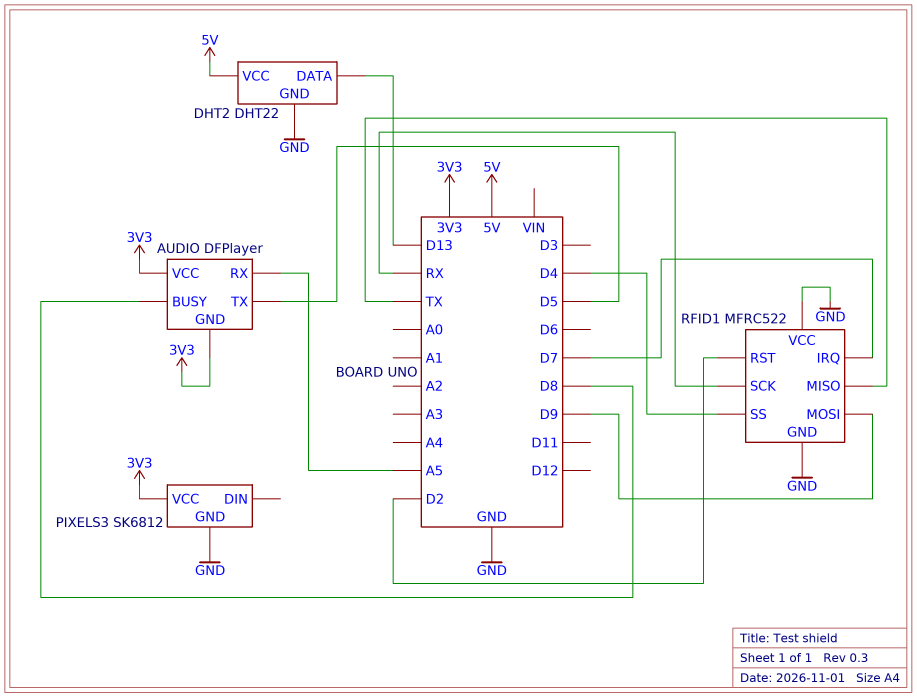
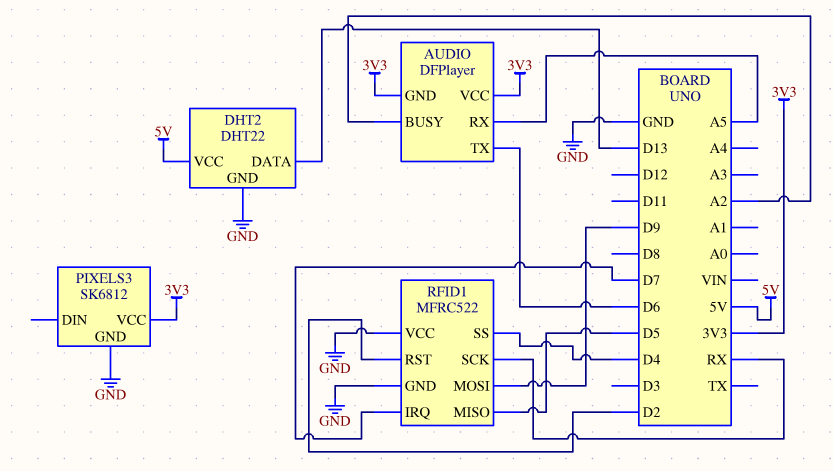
AUDIO pin BUSY: D8 -> A2
AUDIO pin TX: D5 -> D6
RFID1 pin MISO: TX -> D5

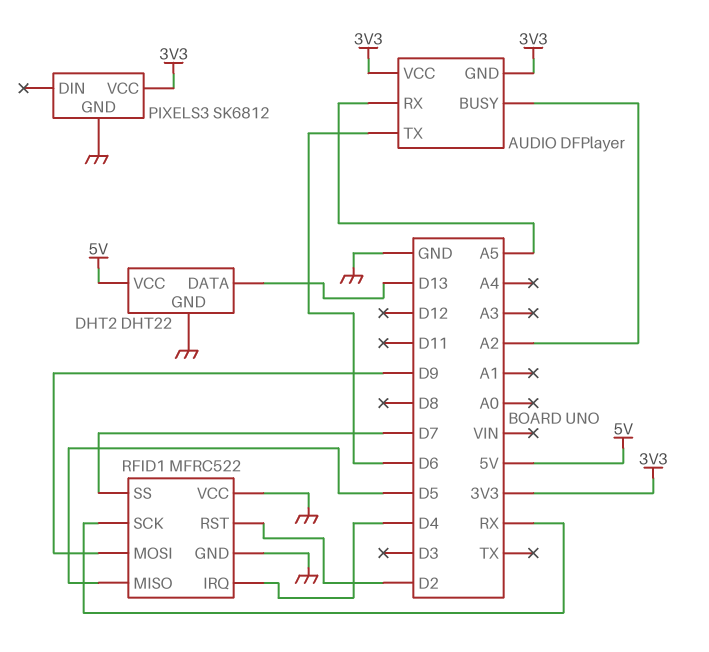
RFID1 pin IRQ: D7 -> D4
RFID1 pin SS: D4 -> D7

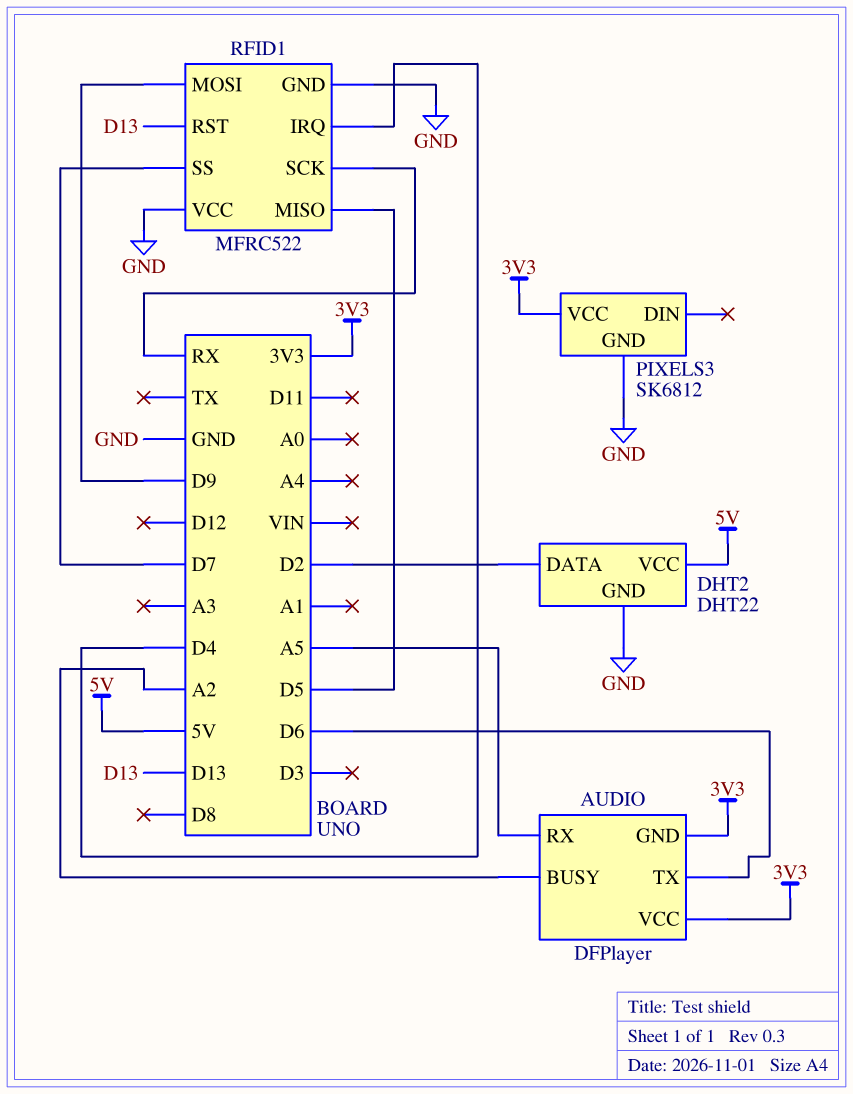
DHT2 pin DATA: D13 -> D2
RFID1 pin RST: D2 -> D13

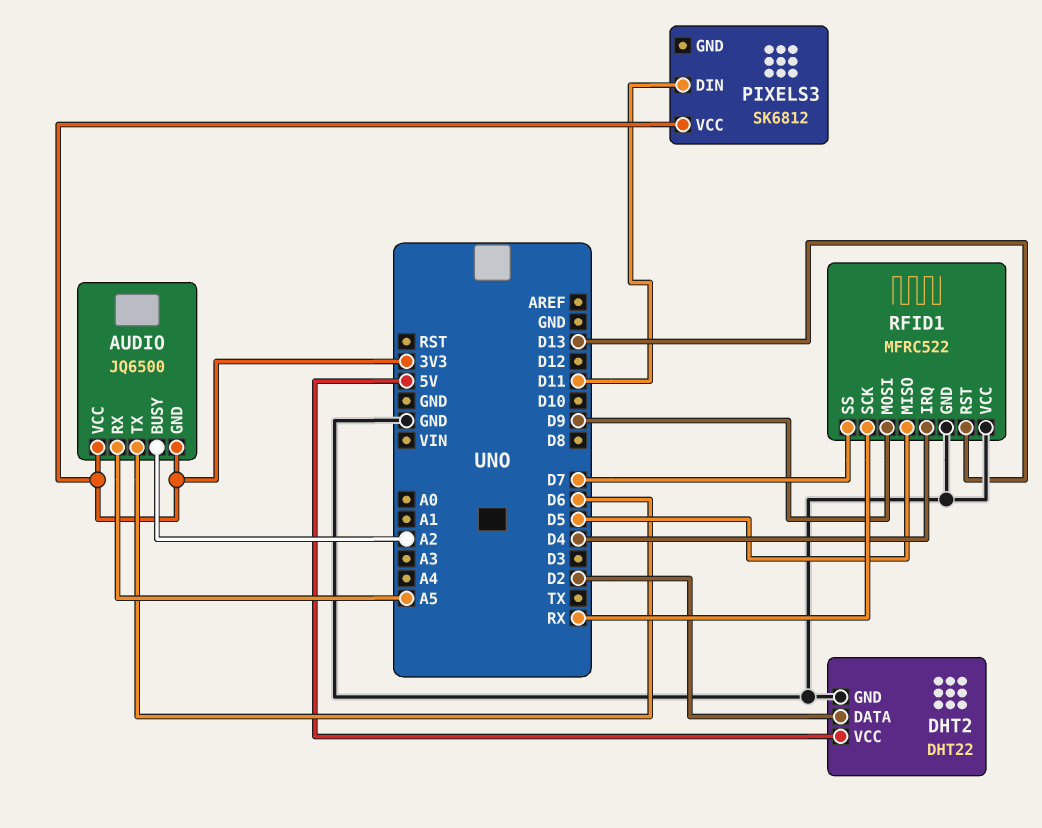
AUDIO: DFPlayer -> JQ6500
PIXELS3 pin DIN: none -> D11
PIXELS3 pin GND: GND -> none

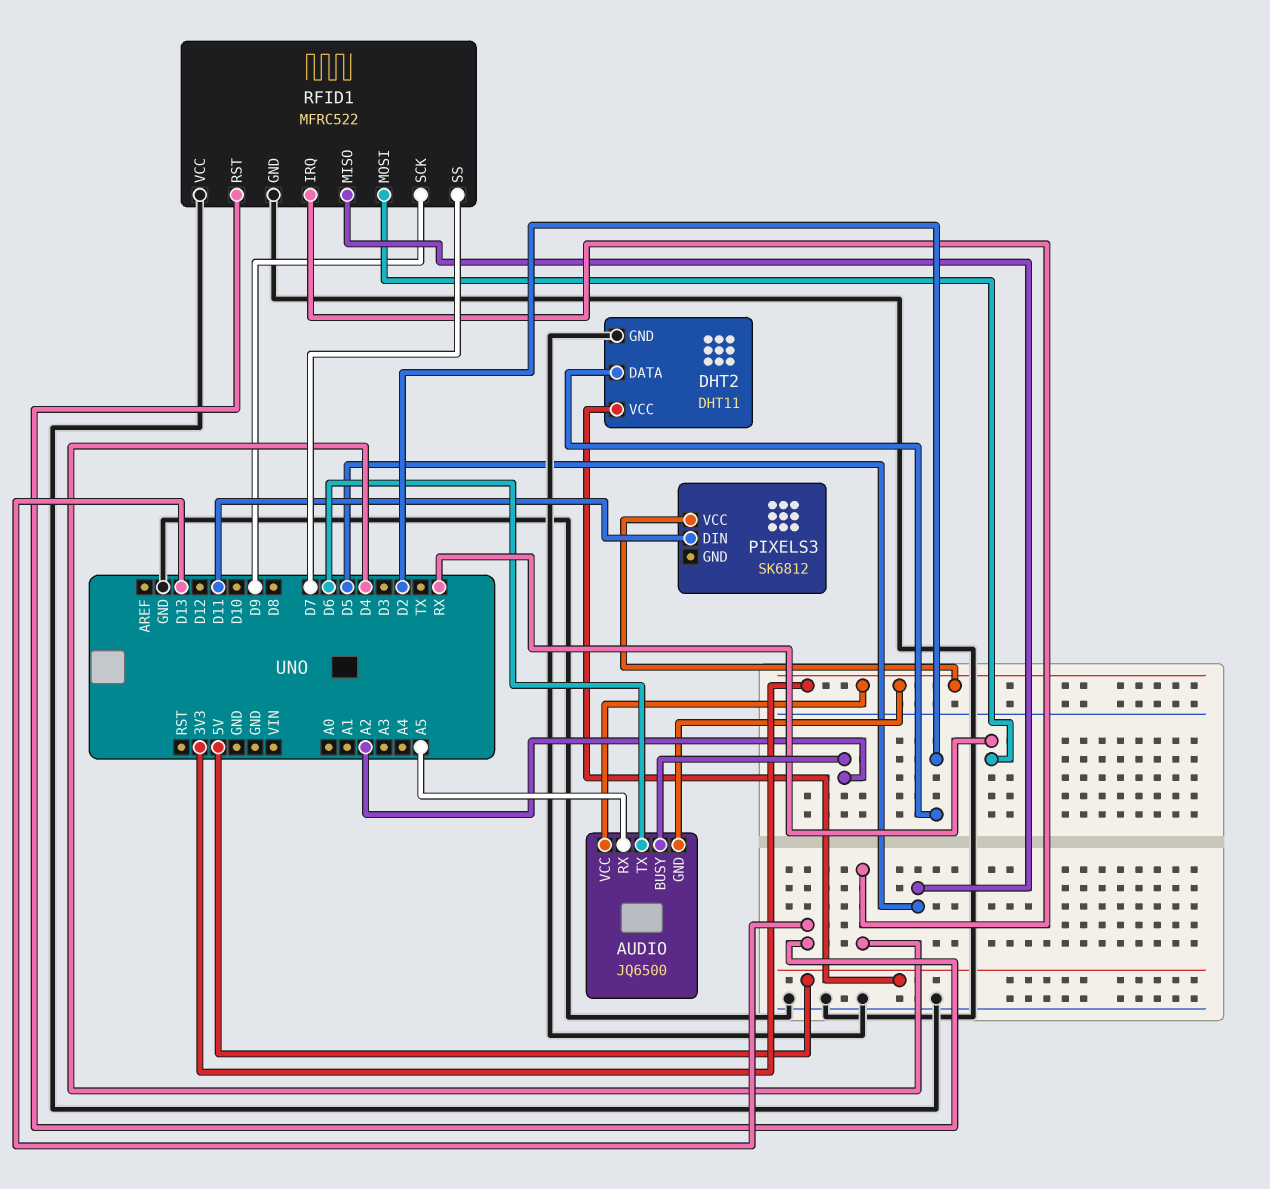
DHT2: DHT22 -> DHT11
RFID1 pin MOSI: D9 -> RX
RFID1 pin SCK: RX -> D9

